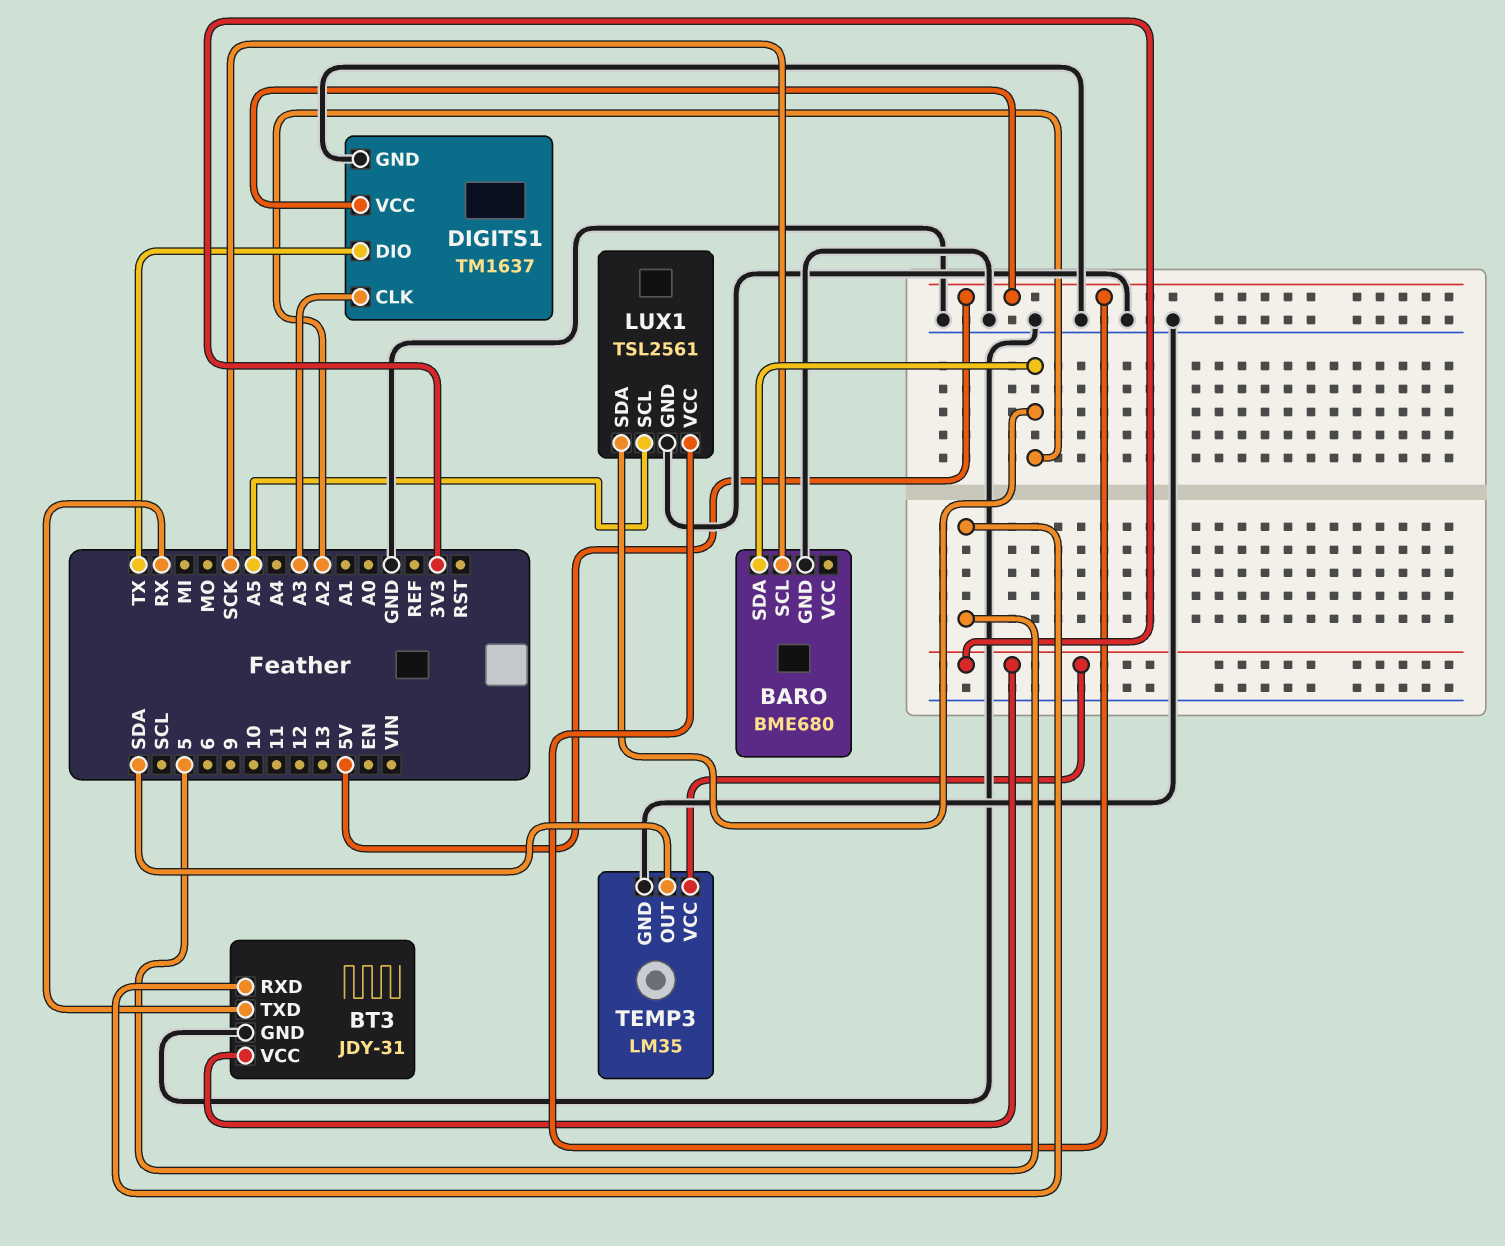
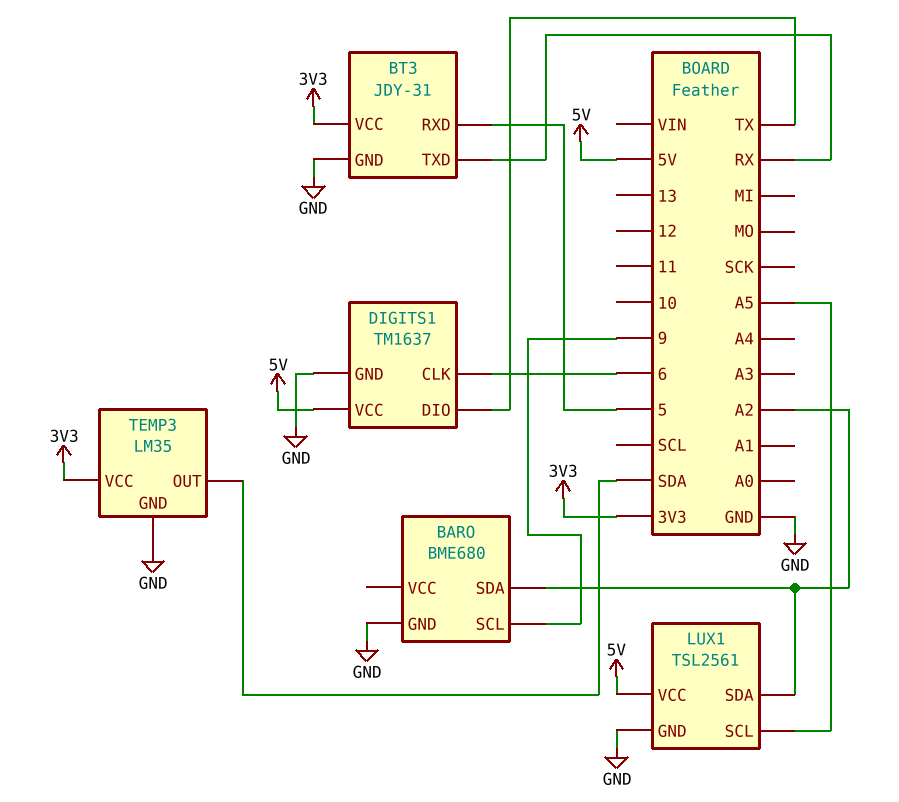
BARO pin SCL: SCK -> 9
DIGITS1 pin CLK: A3 -> 6

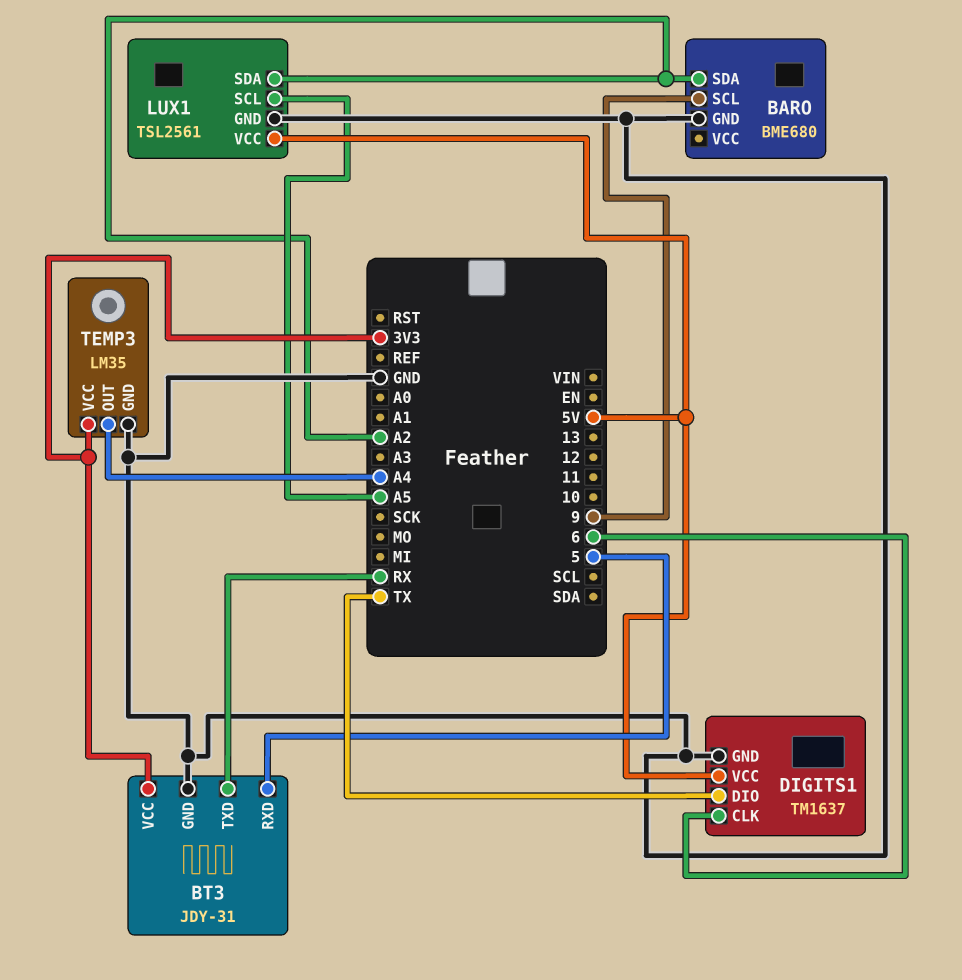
TEMP3 pin OUT: SDA -> A4

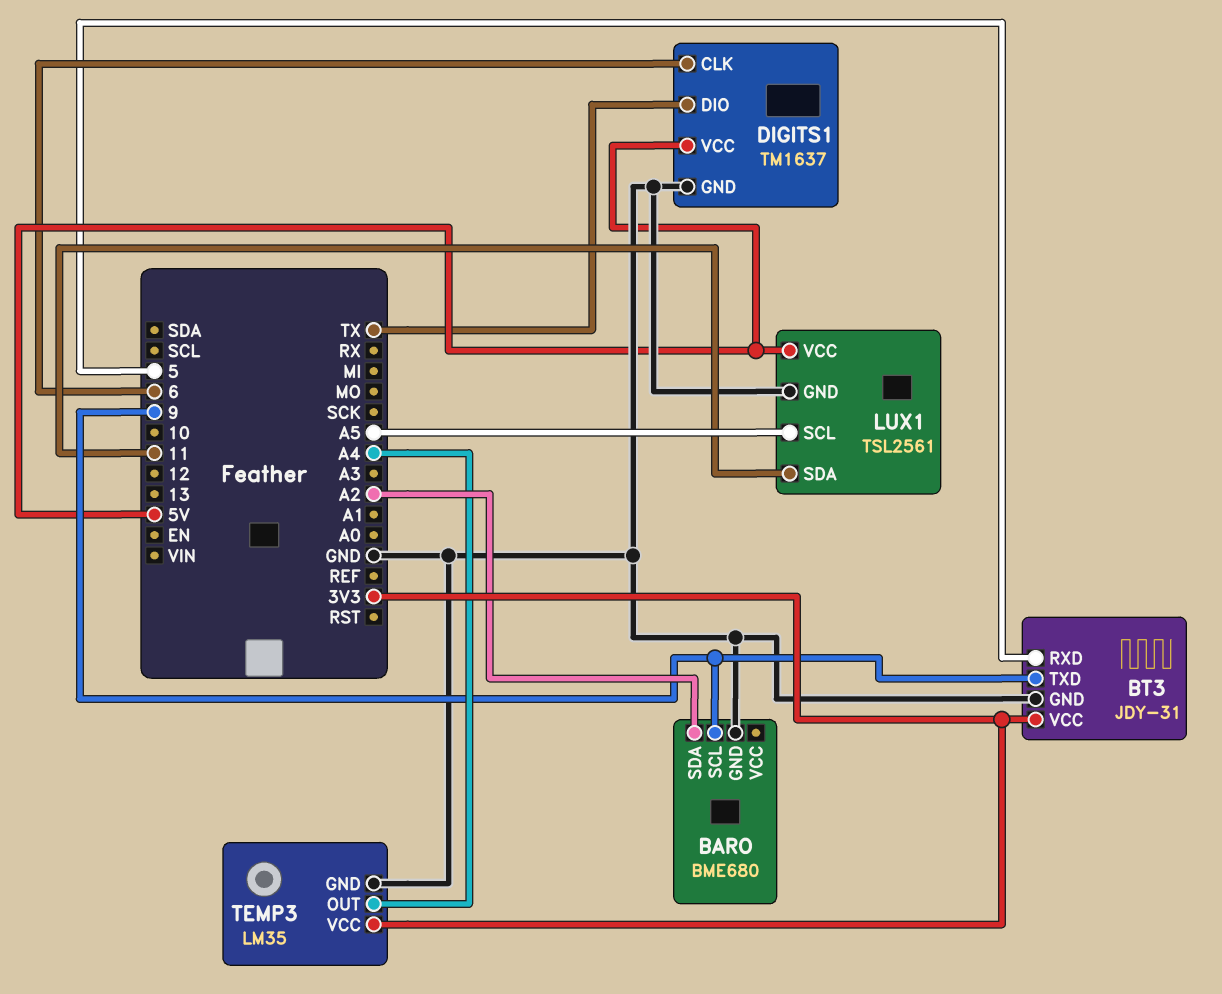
BT3 pin TXD: RX -> 9
LUX1 pin SDA: A2 -> 11

